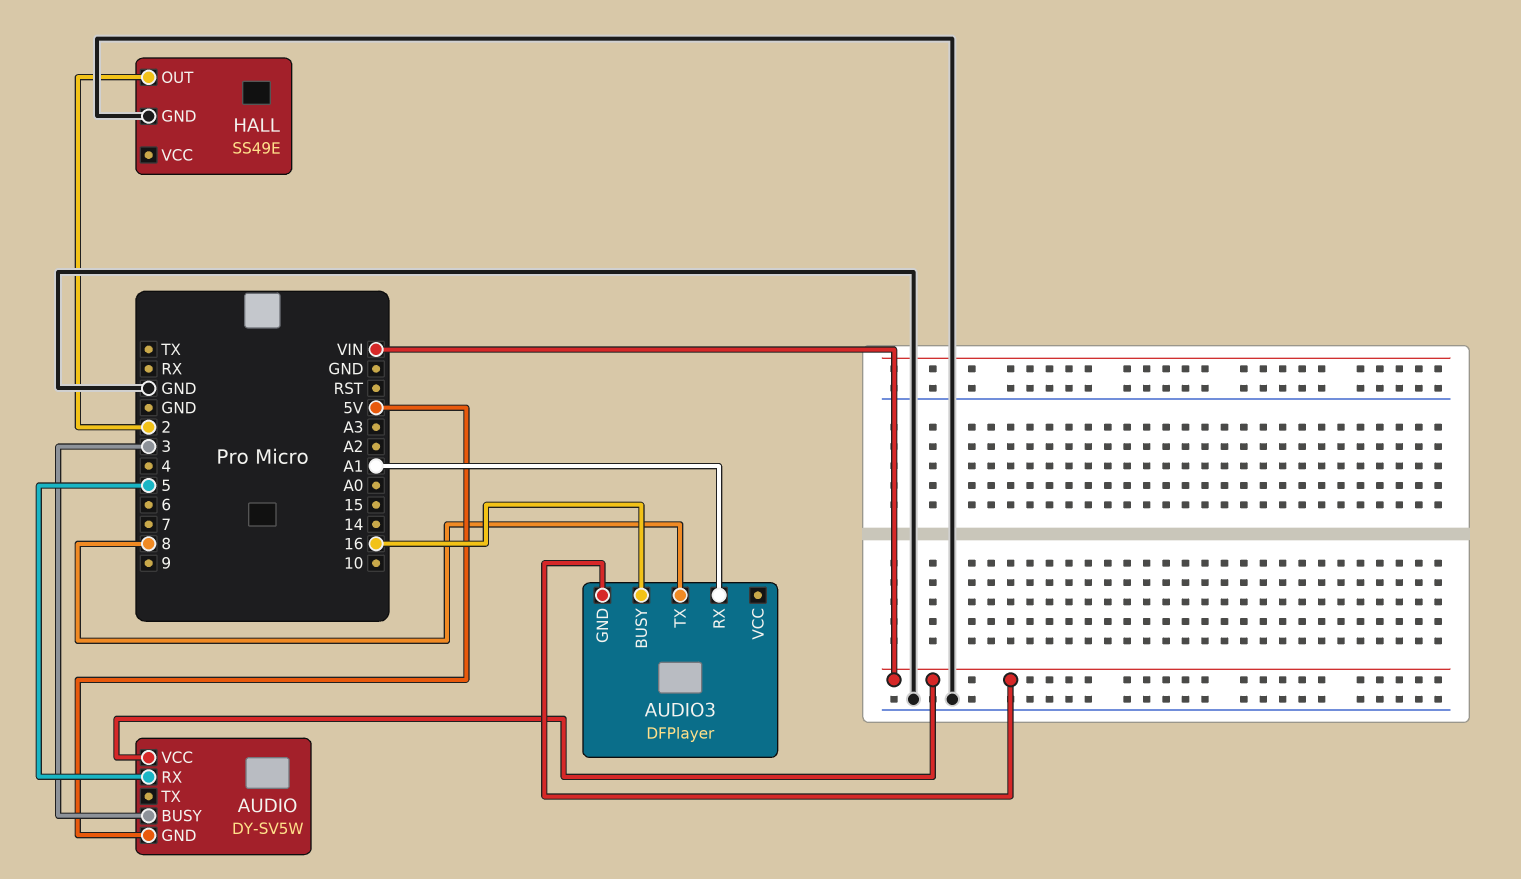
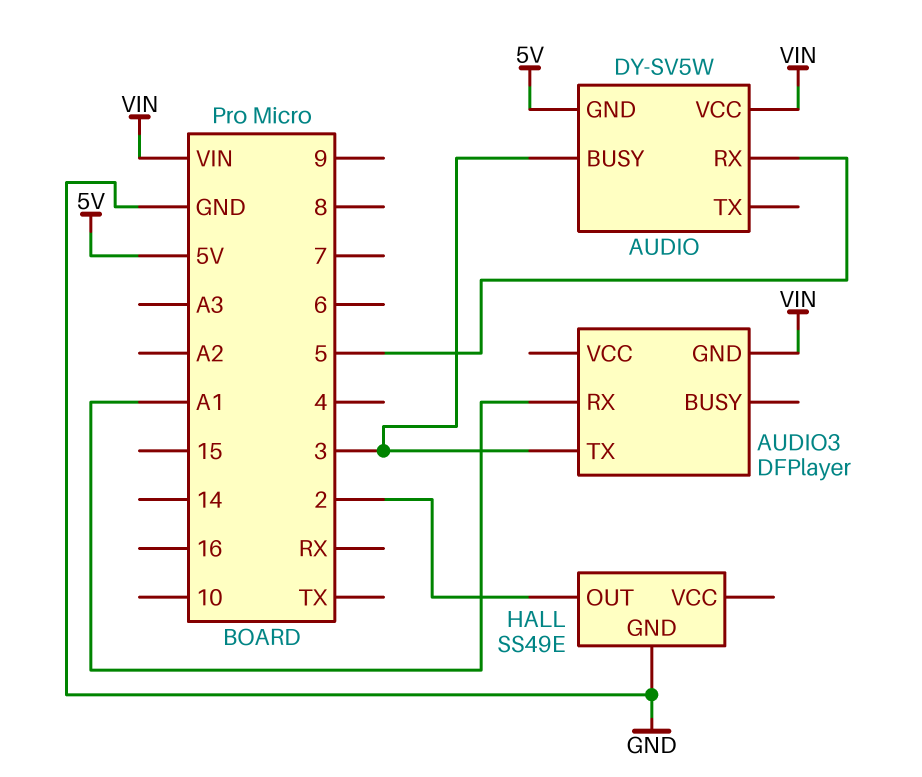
AUDIO3 pin BUSY: 16 -> none
AUDIO3 pin TX: 8 -> 3

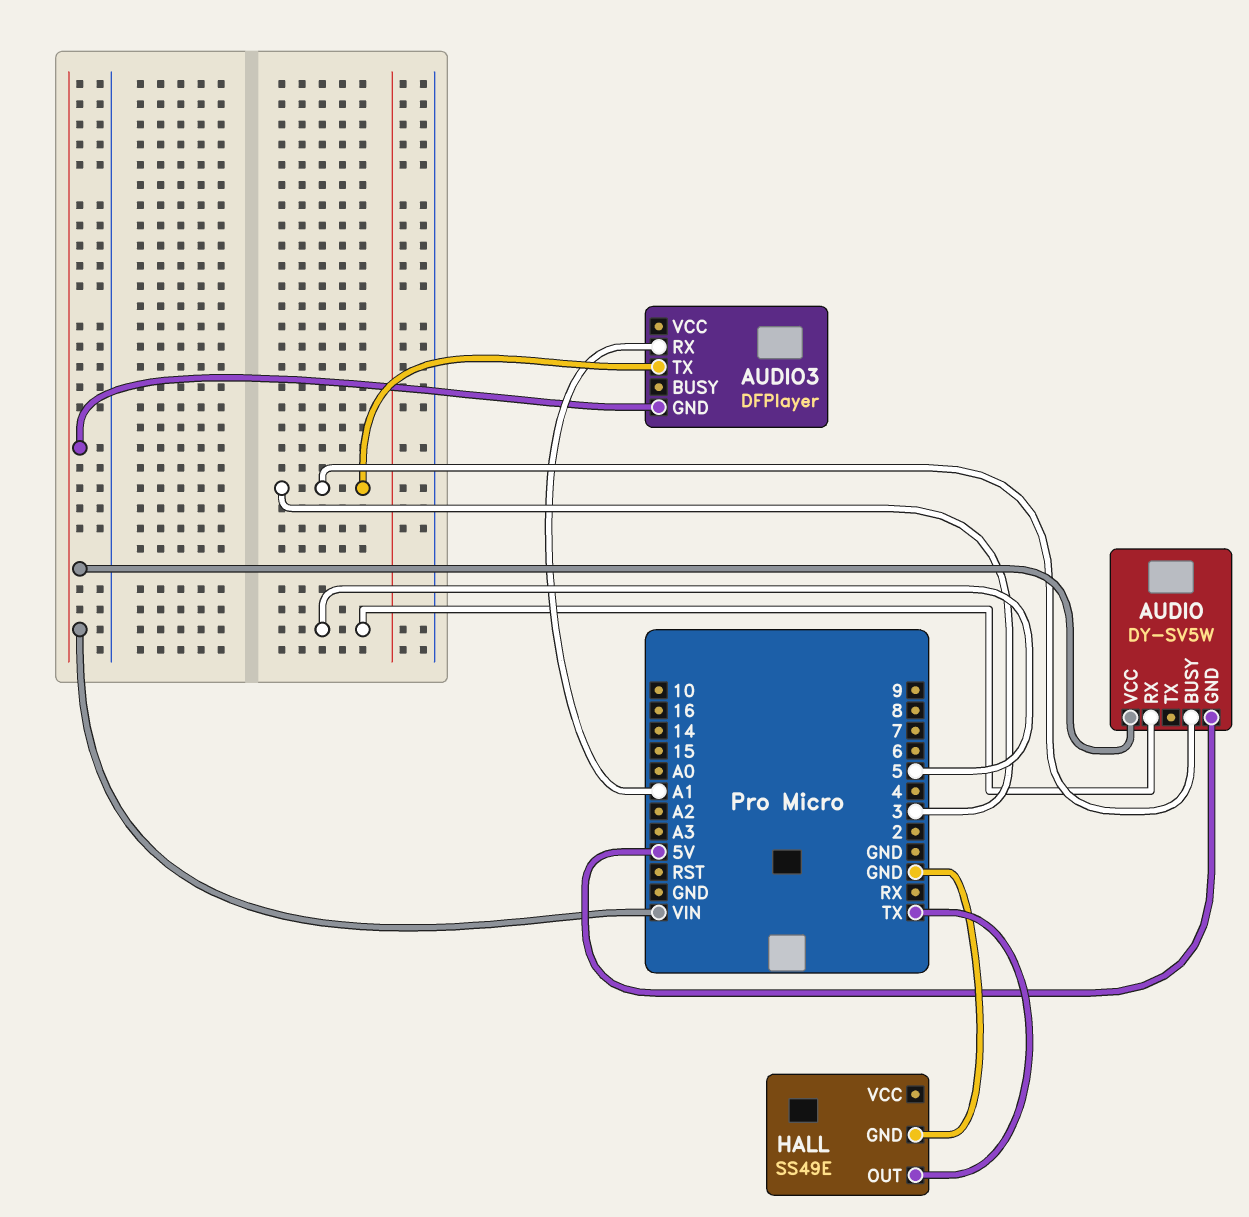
HALL pin OUT: 2 -> TX

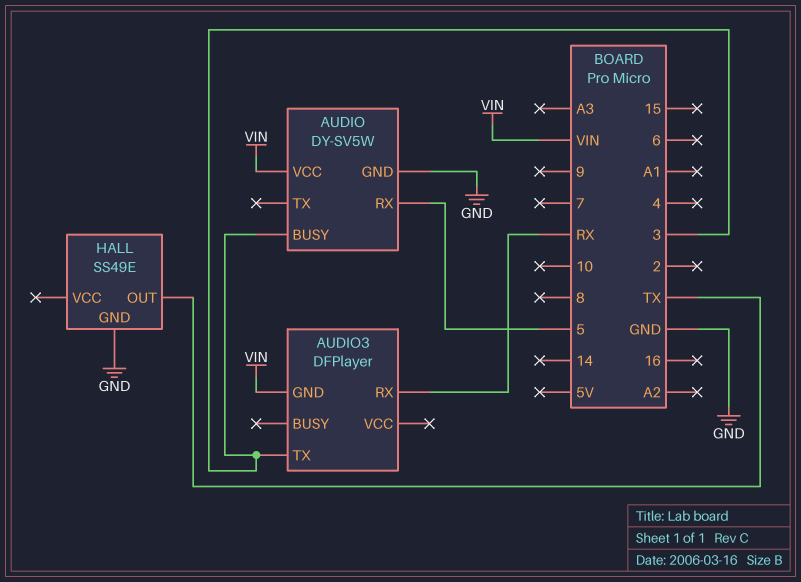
AUDIO pin GND: 5V -> GND
AUDIO3 pin RX: A1 -> RX

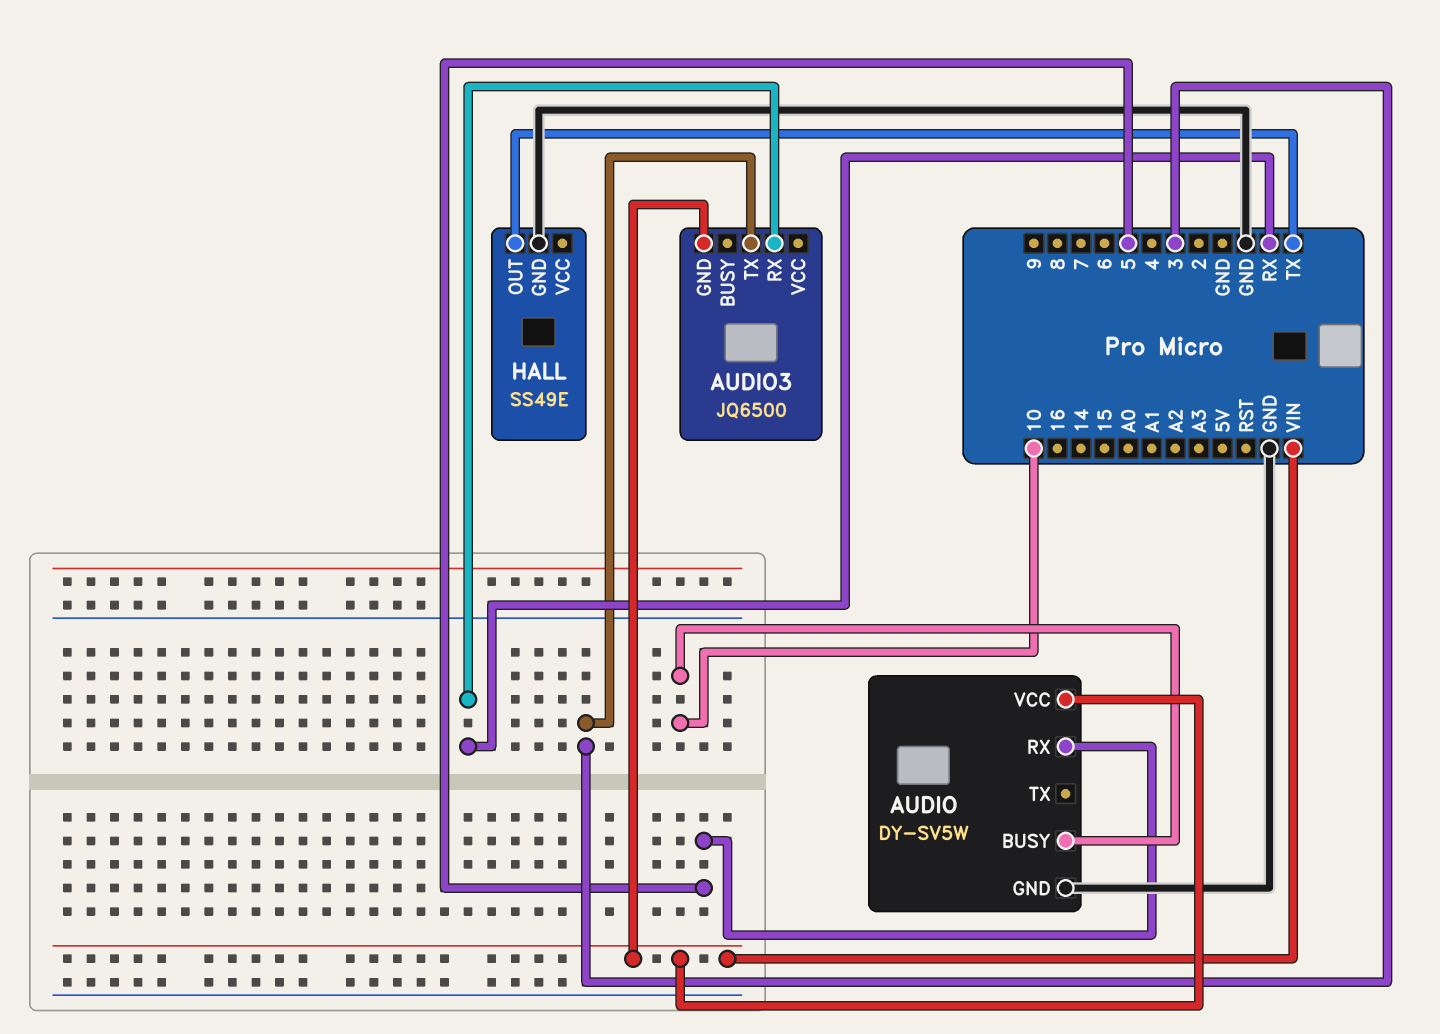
AUDIO pin BUSY: 3 -> 10
AUDIO3: DFPlayer -> JQ6500

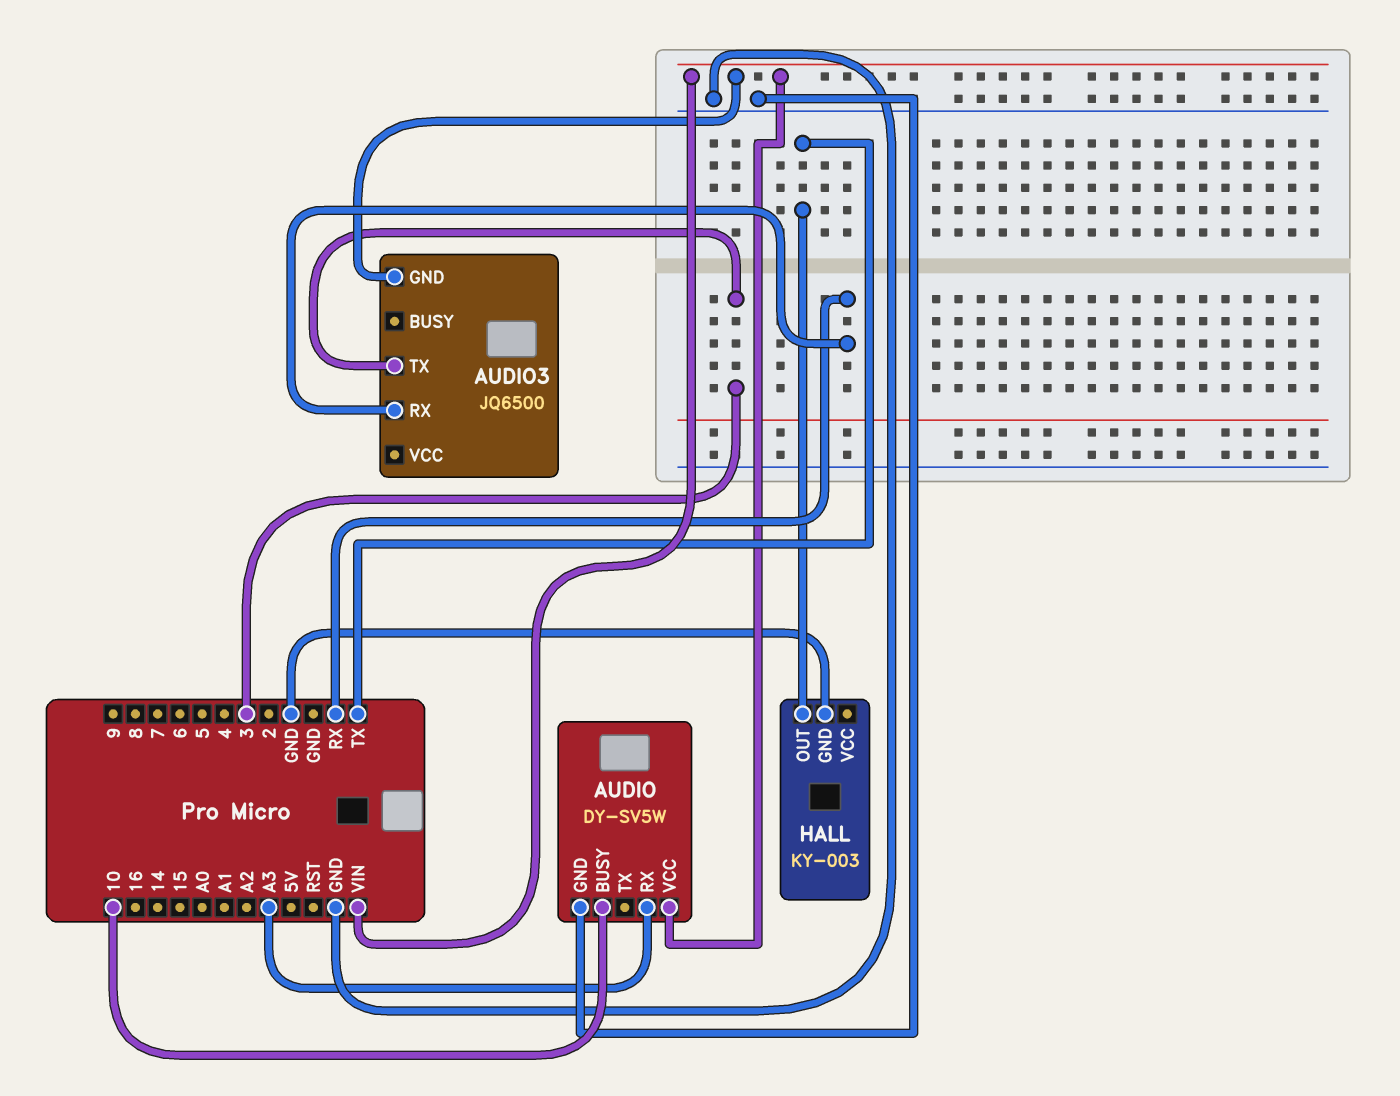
AUDIO pin RX: 5 -> A3
HALL: SS49E -> KY-003

